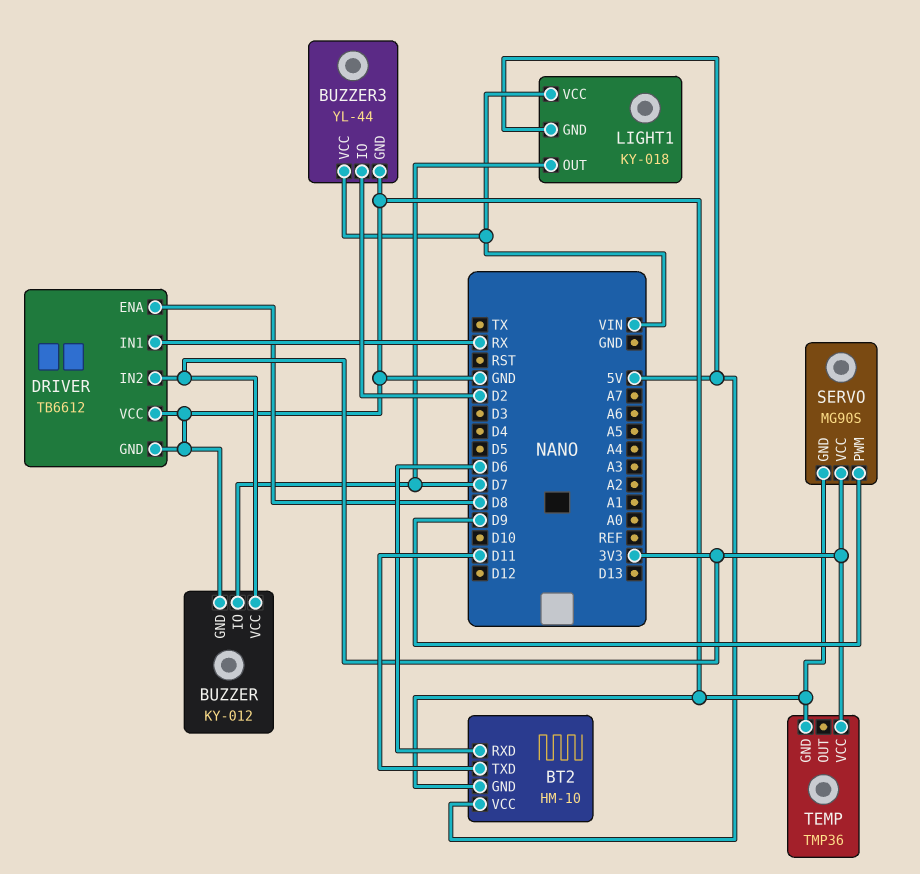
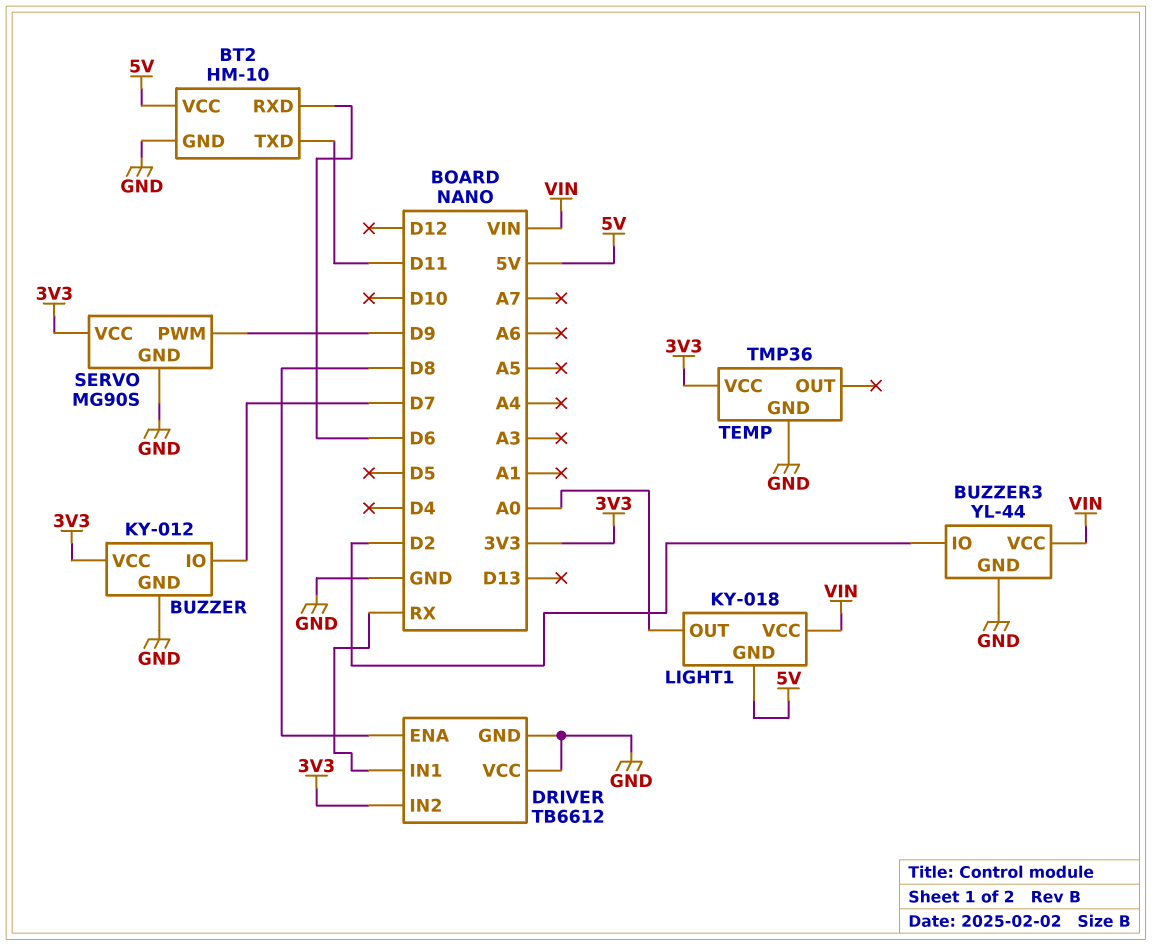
LIGHT1 pin OUT: D7 -> A0

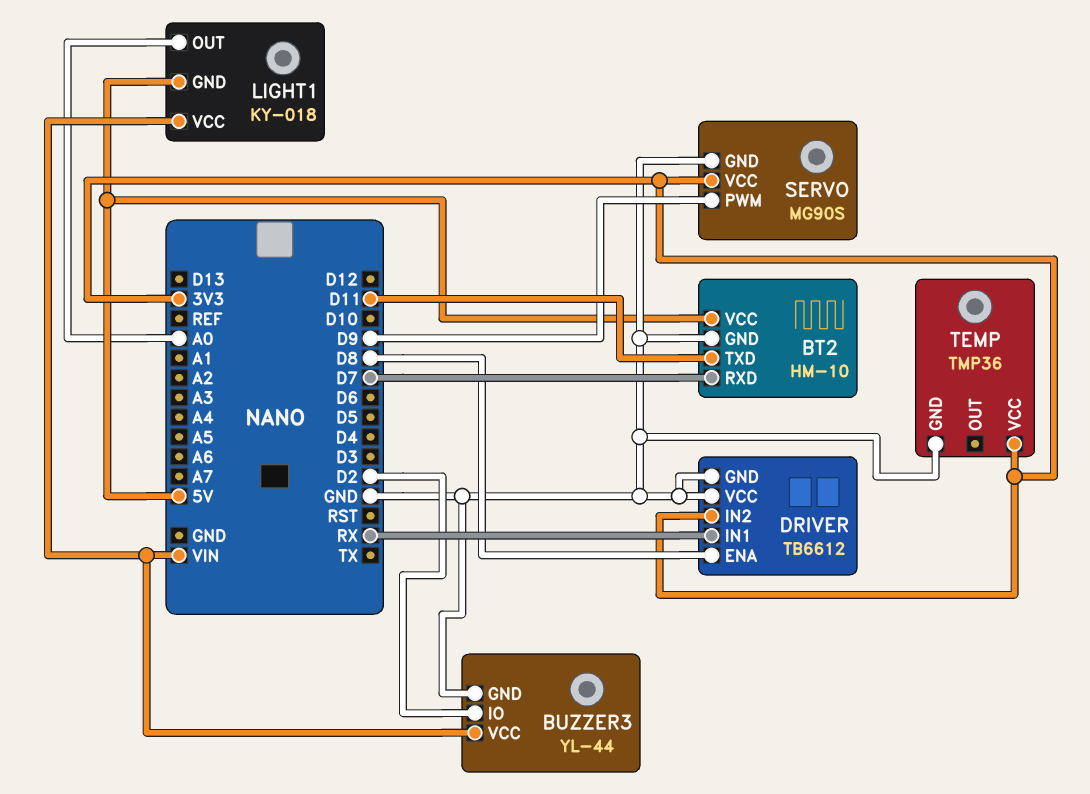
BT2 pin RXD: D6 -> D7
BUZZER: KY-012 -> none
BUZZER pin GND: GND -> none
BUZZER pin IO: D7 -> none
BUZZER pin VCC: 3V3 -> none

